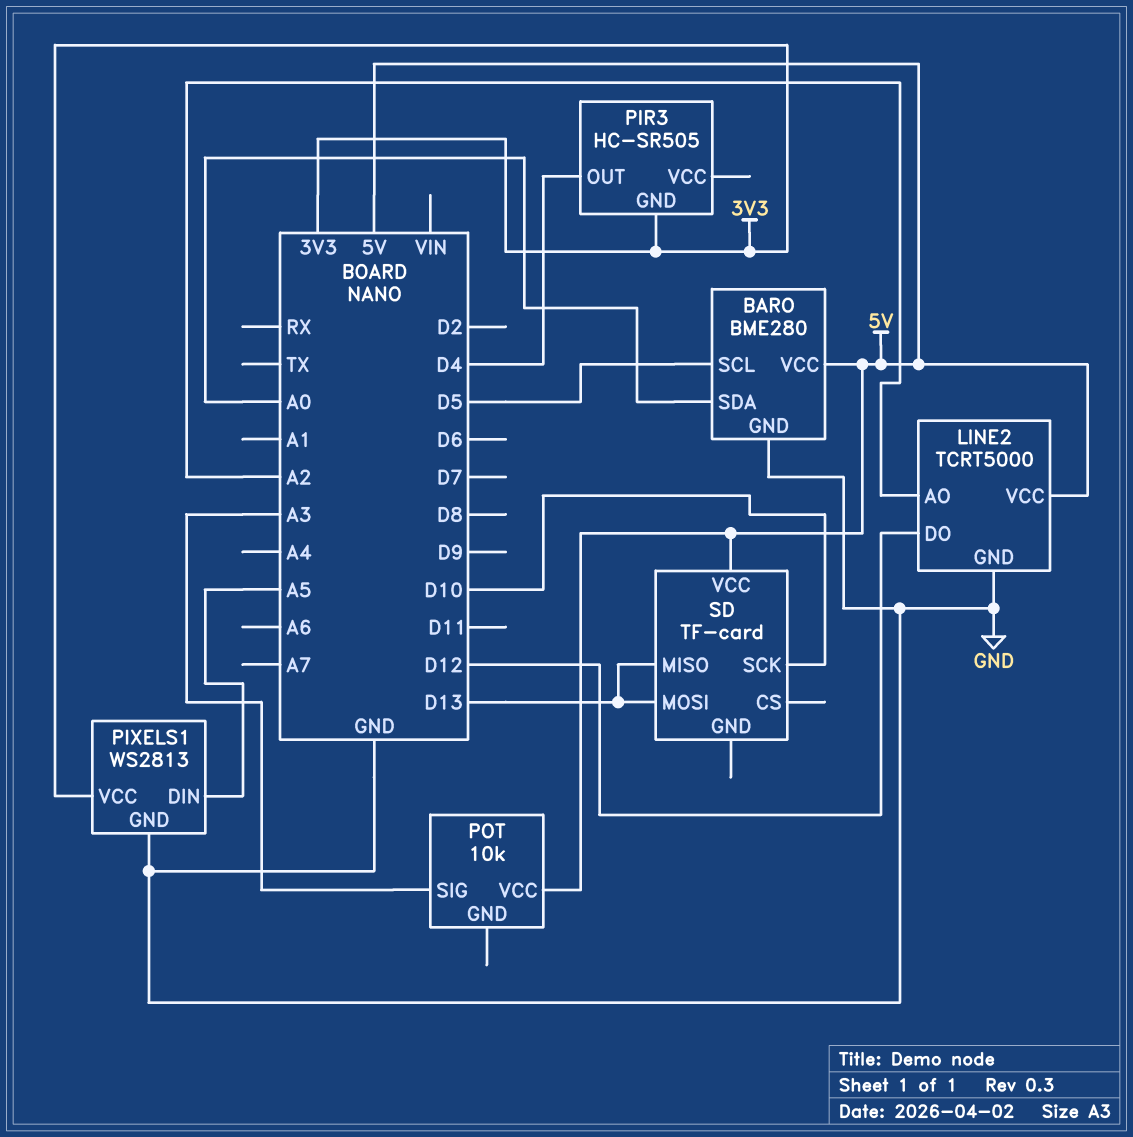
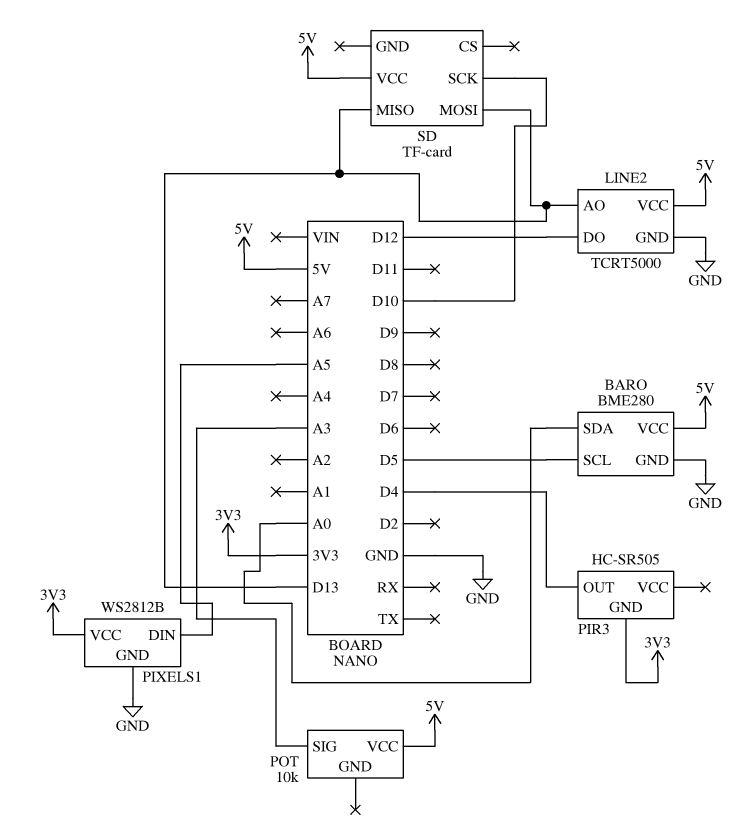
LINE2 pin AO: A2 -> D13
PIXELS1: WS2813 -> WS2812B

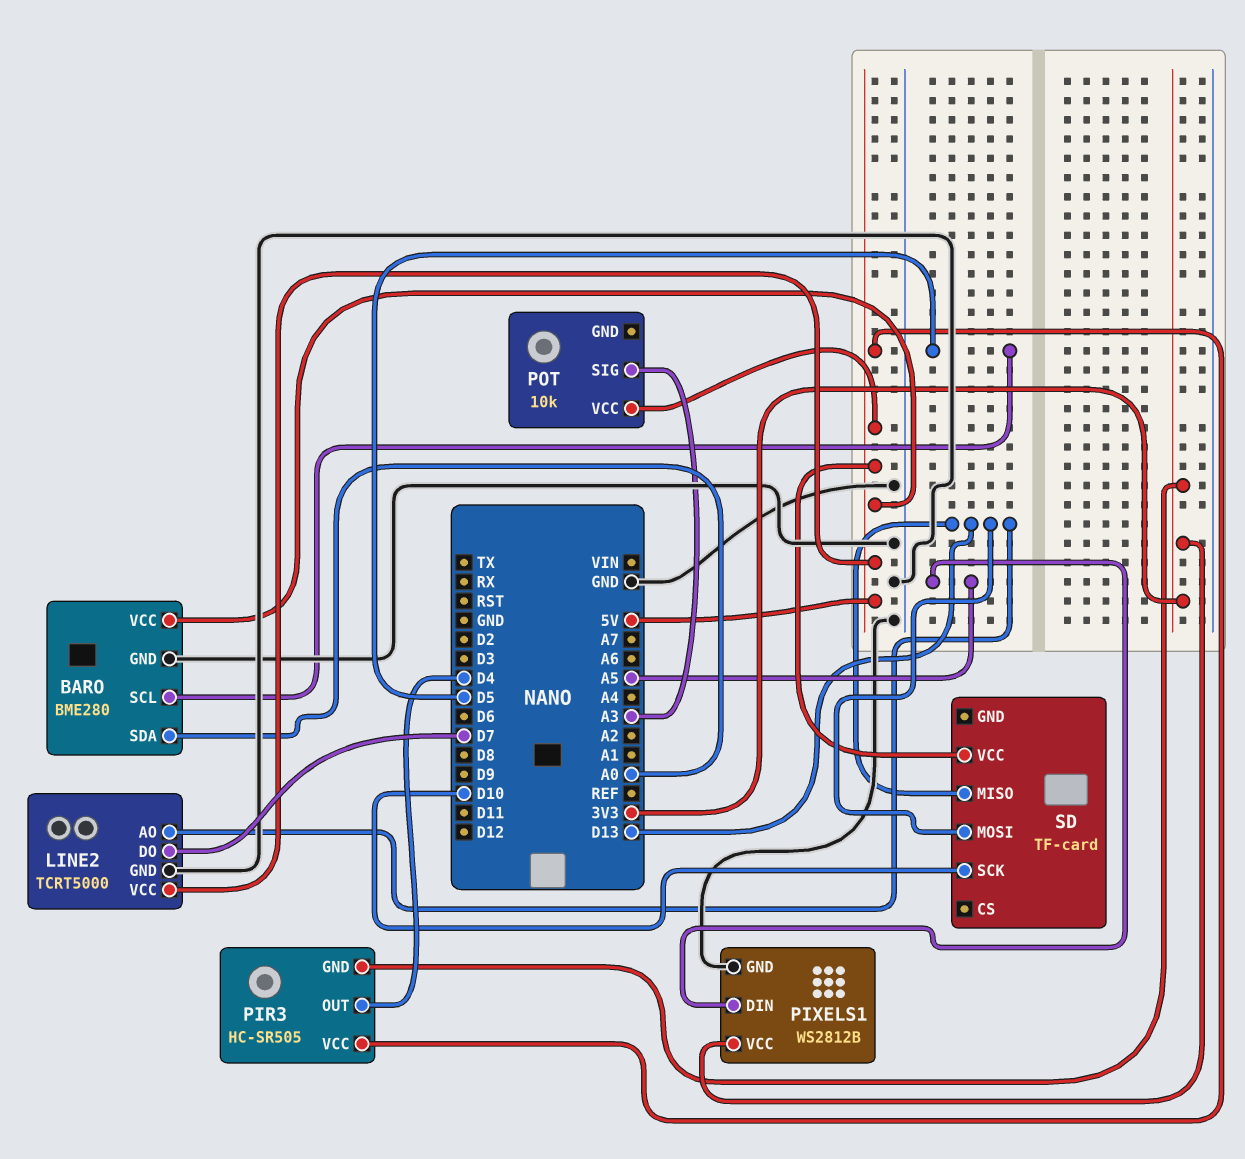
LINE2 pin DO: D12 -> D7
PIR3 pin VCC: none -> 5V

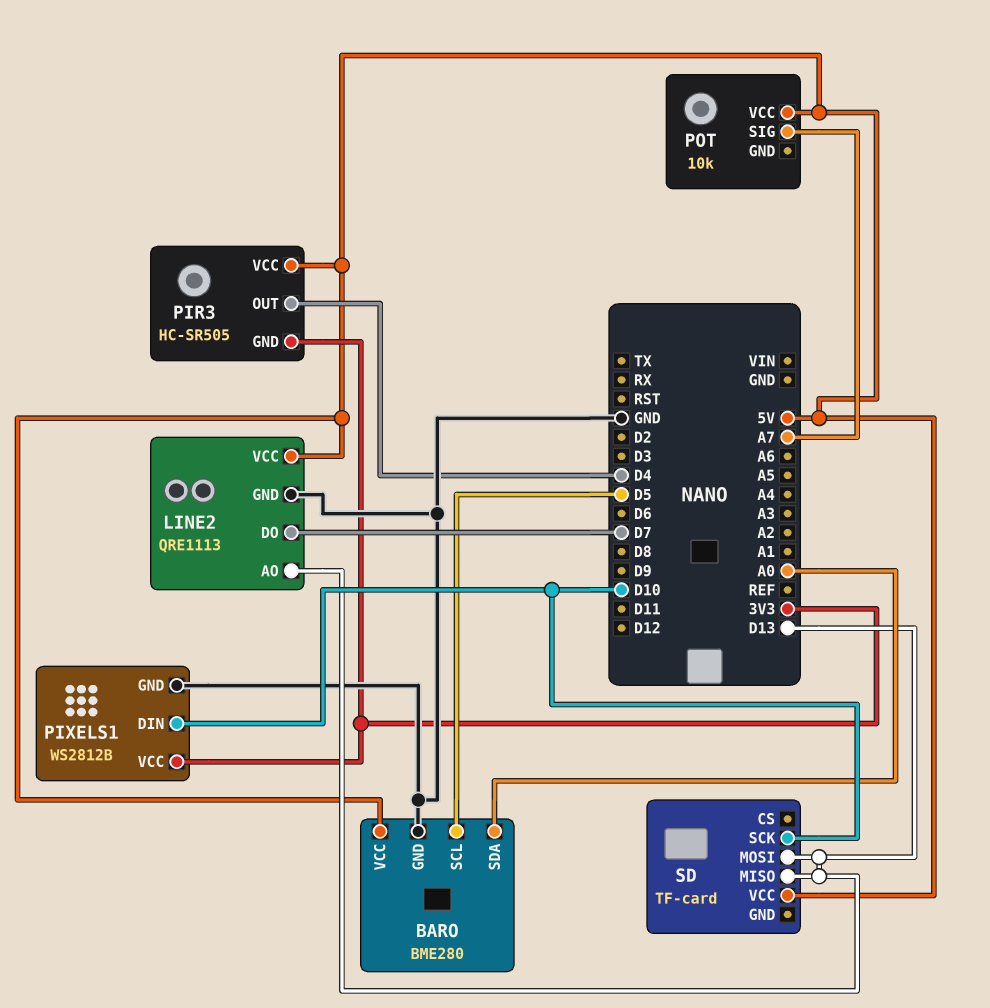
LINE2: TCRT5000 -> QRE1113
PIXELS1 pin DIN: A5 -> D10
POT pin SIG: A3 -> A7

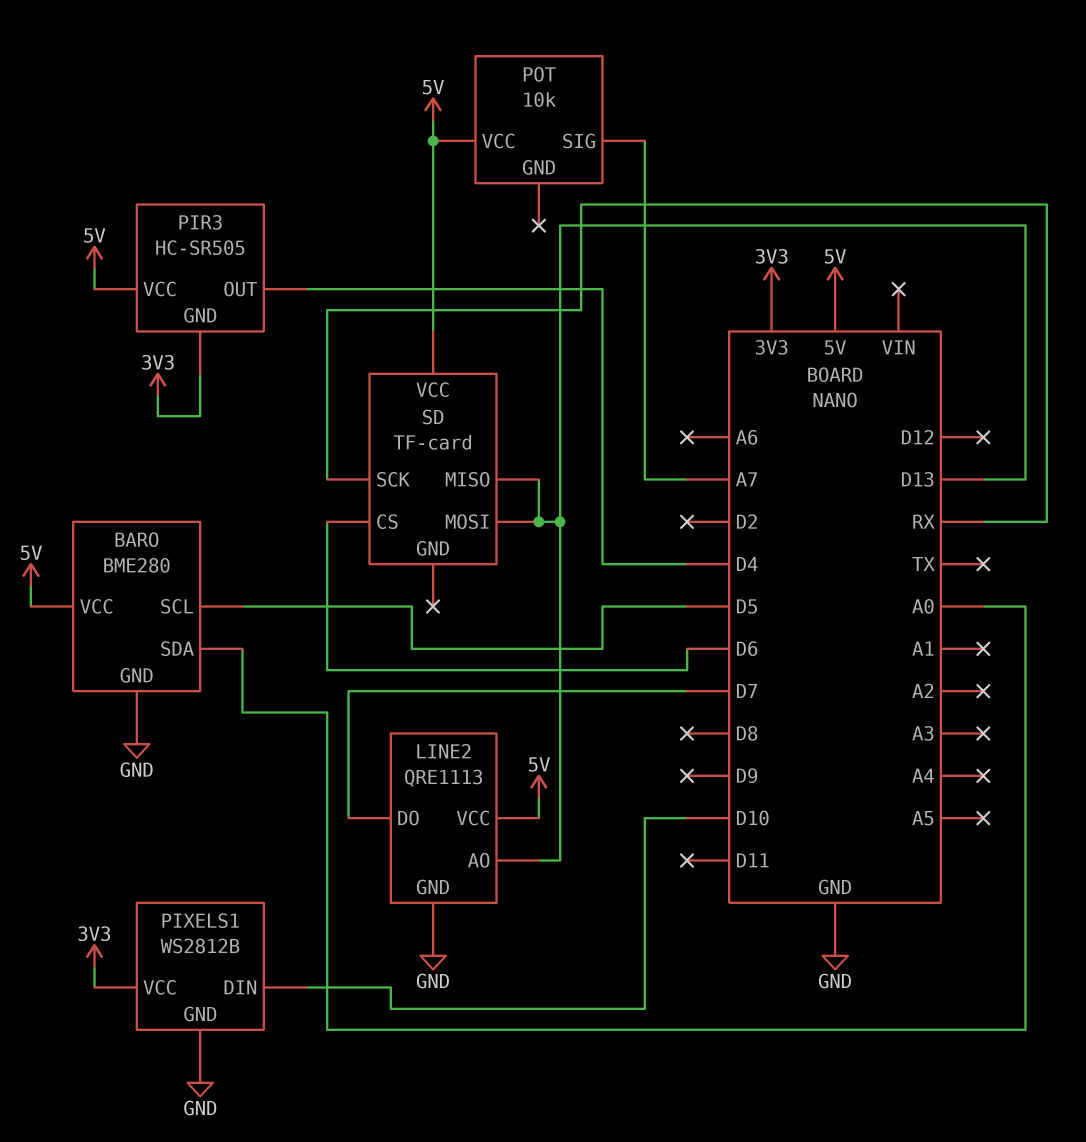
SD pin CS: none -> D6
SD pin SCK: D10 -> RX

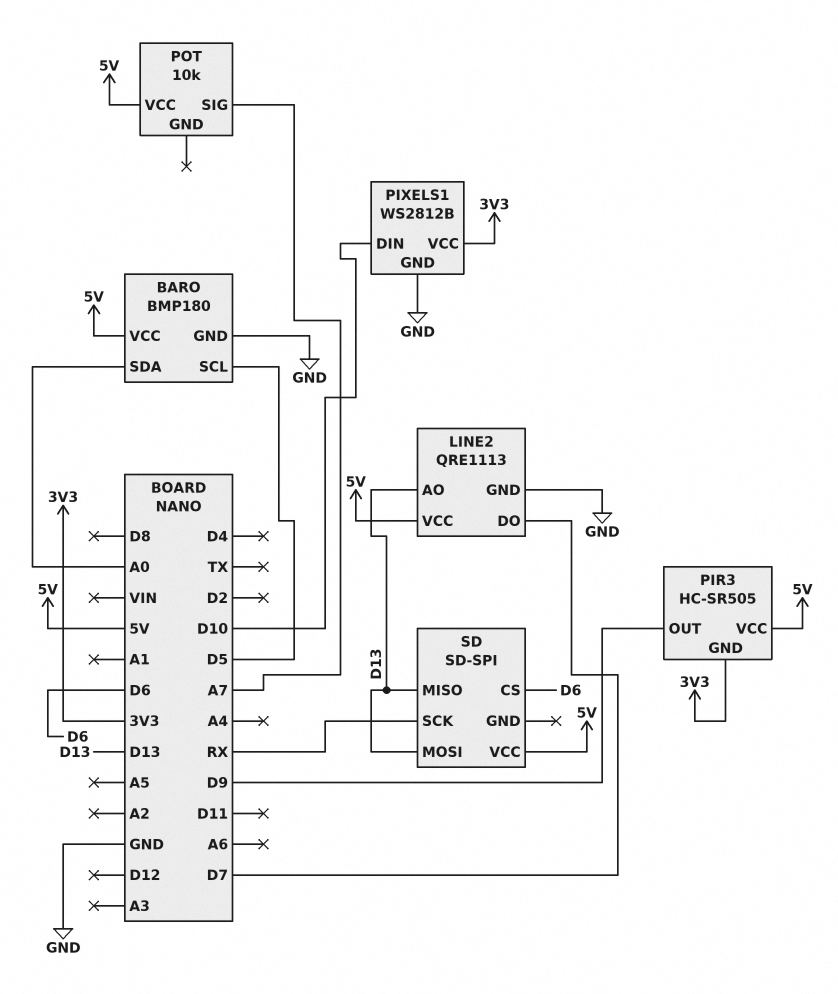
BARO: BME280 -> BMP180
PIR3 pin OUT: D4 -> D9
SD: TF-card -> SD-SPI

